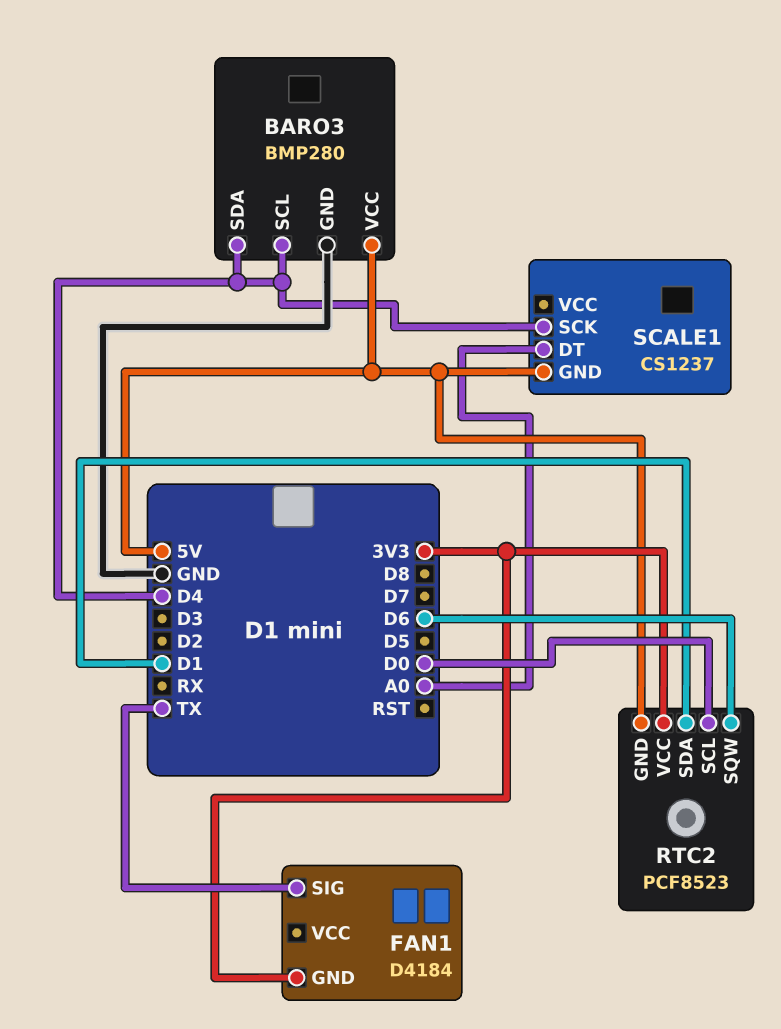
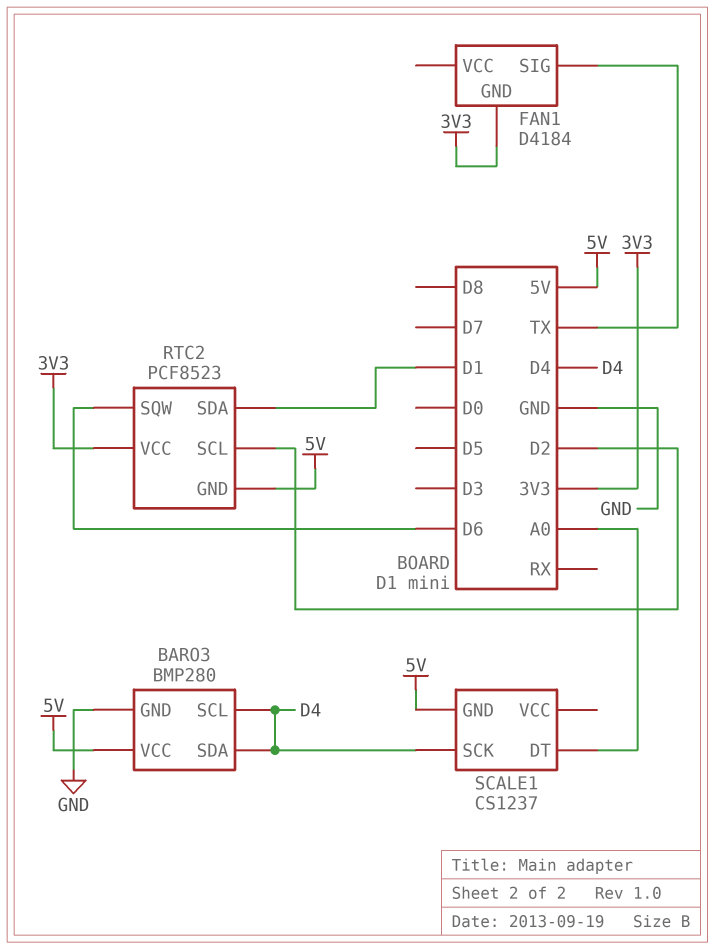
RTC2 pin SCL: D0 -> D2

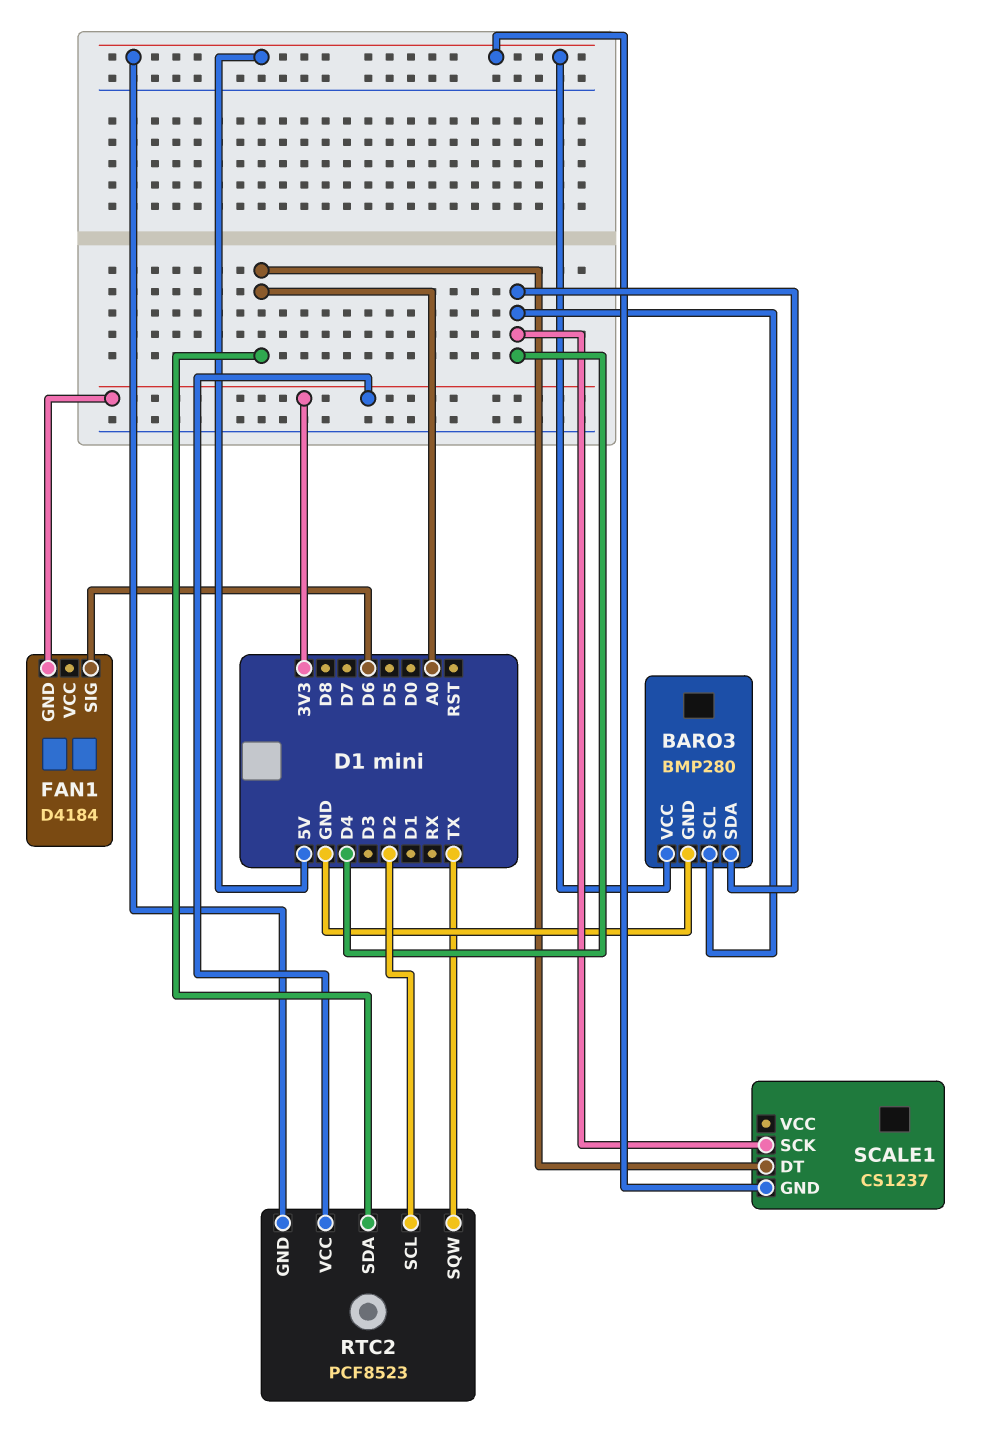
FAN1 pin SIG: TX -> D6
RTC2 pin SDA: D1 -> A0
RTC2 pin SQW: D6 -> TX

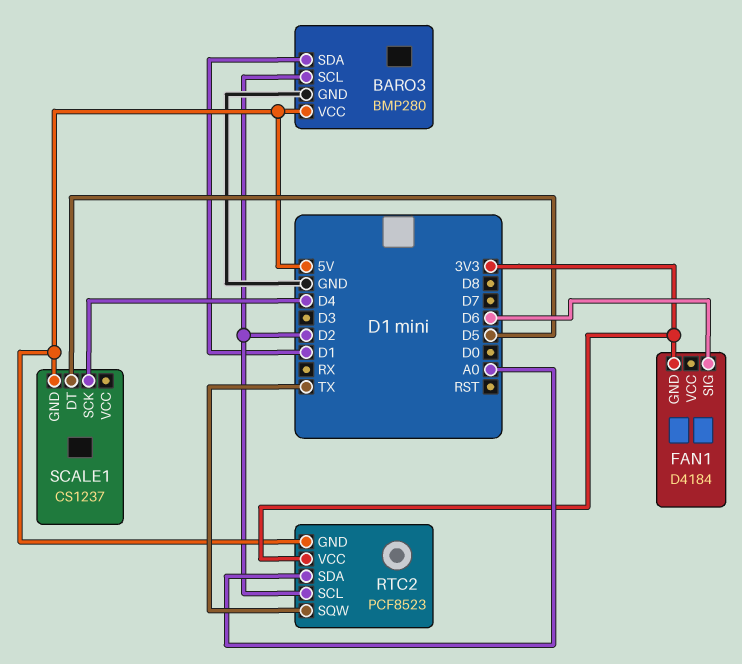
BARO3 pin SCL: D4 -> D2
BARO3 pin SDA: D4 -> D1
SCALE1 pin DT: A0 -> D5

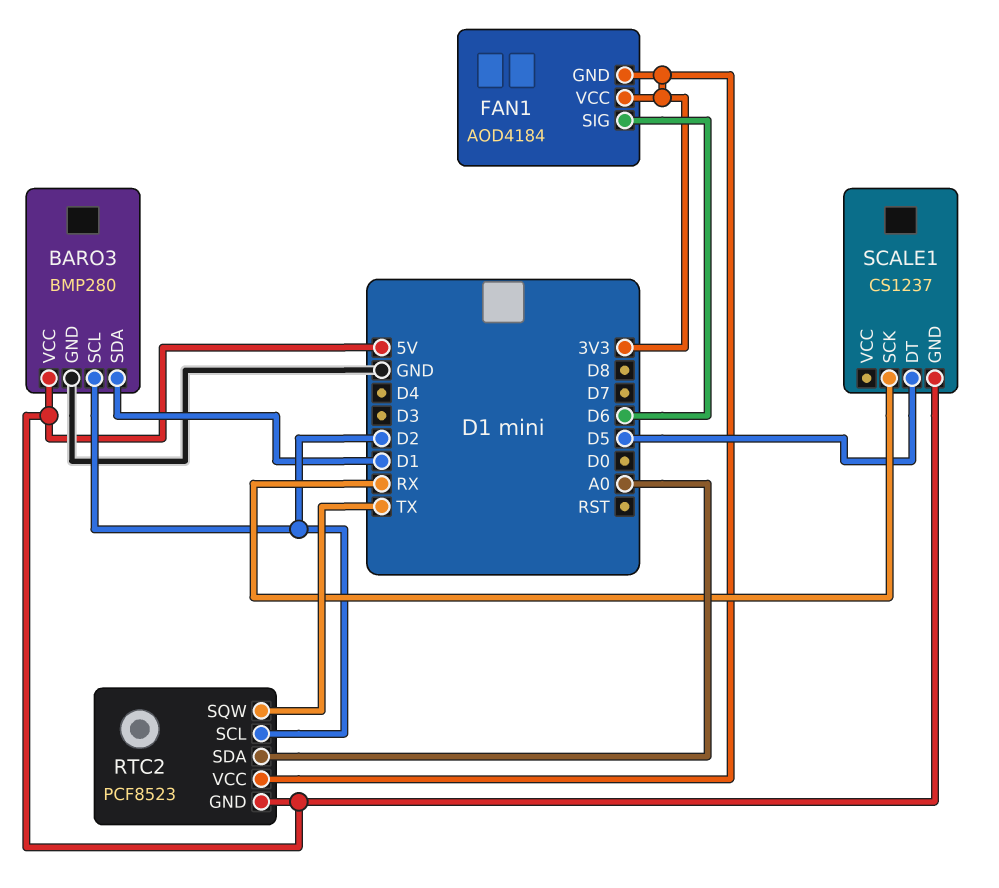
FAN1: D4184 -> AOD4184
FAN1 pin VCC: none -> 3V3
SCALE1 pin SCK: D4 -> RX

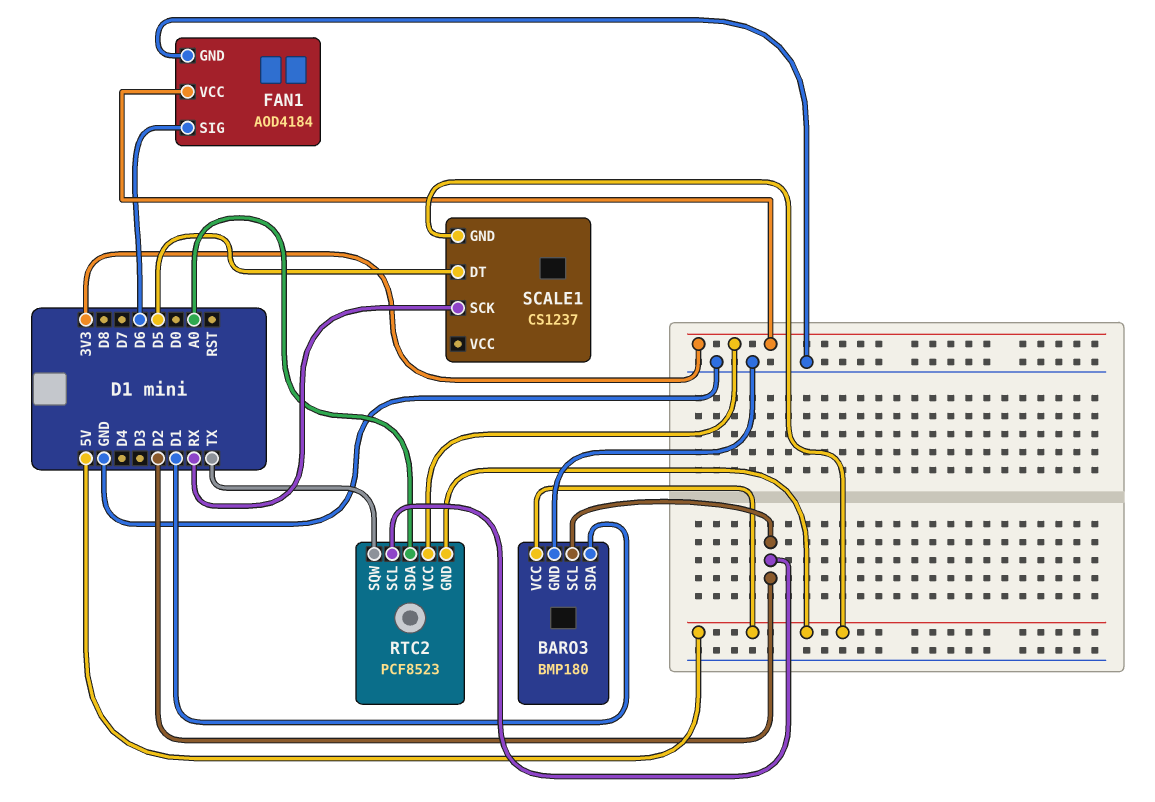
BARO3: BMP280 -> BMP180
FAN1 pin GND: 3V3 -> GND

